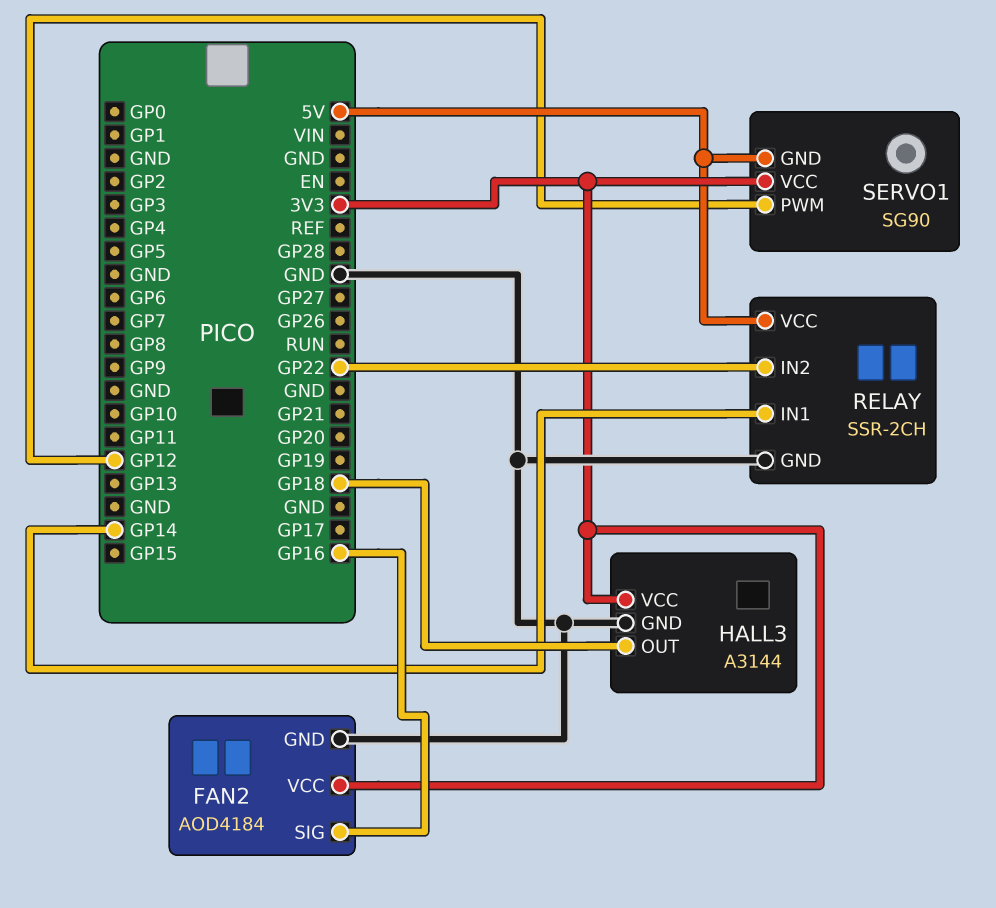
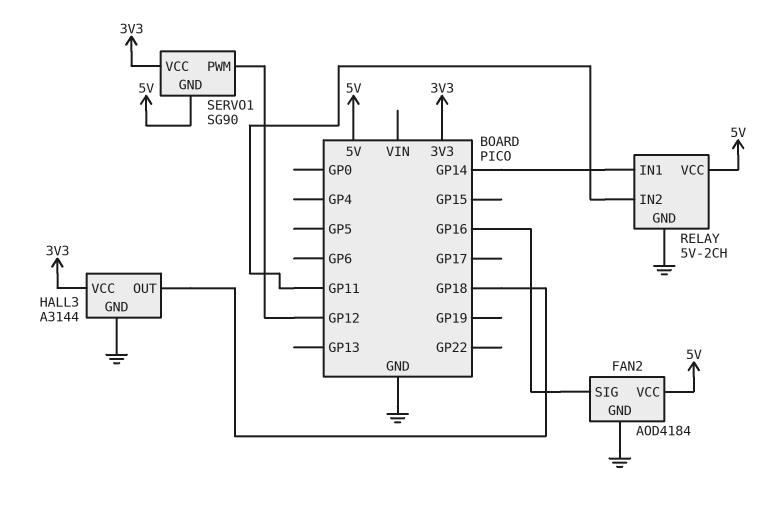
FAN2 pin VCC: 3V3 -> 5V
RELAY: SSR-2CH -> 5V-2CH
RELAY pin IN2: GP22 -> GP11

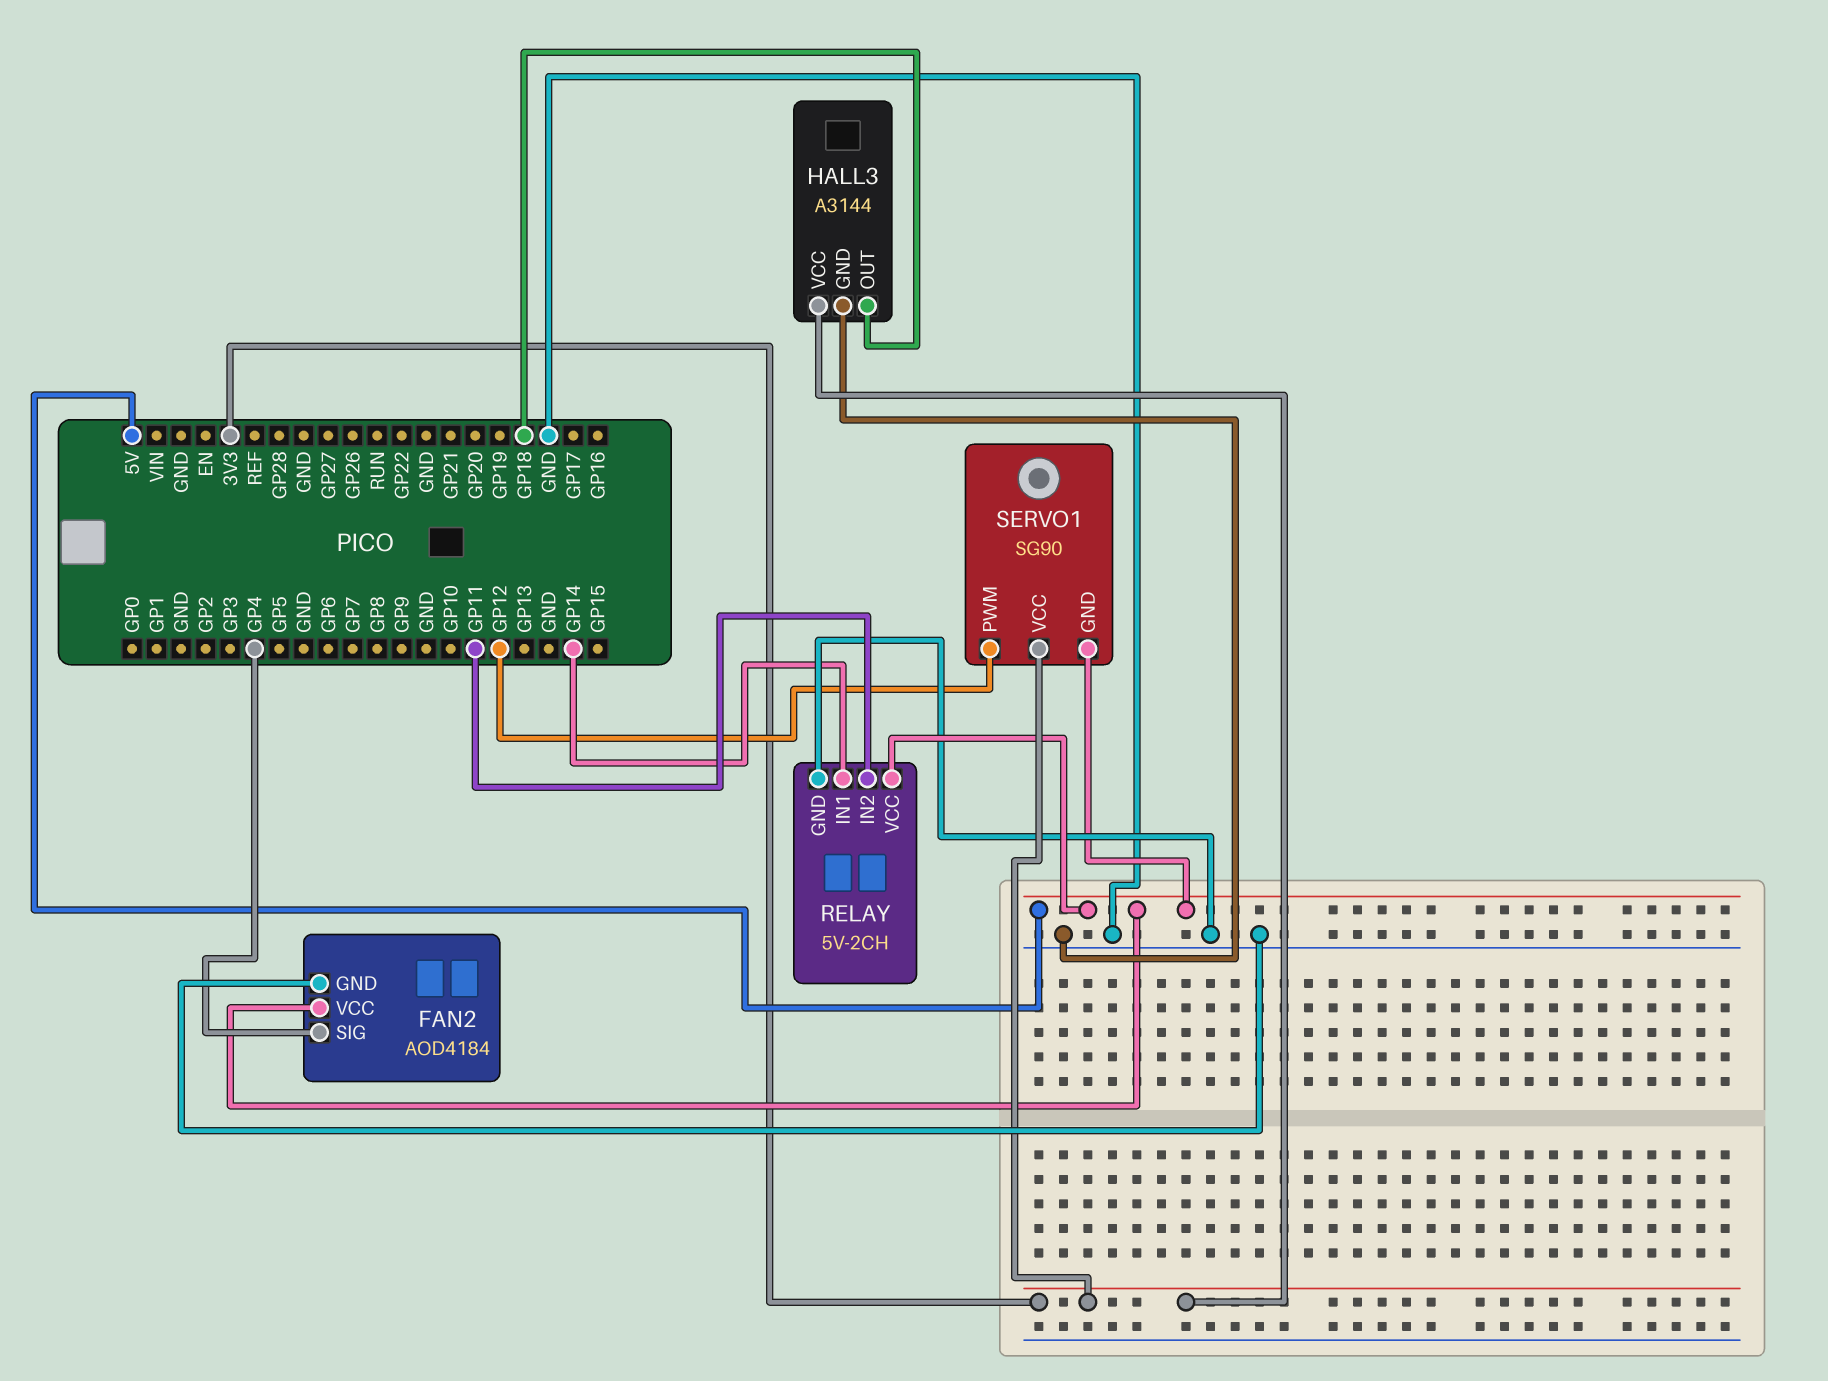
FAN2 pin SIG: GP16 -> GP4

